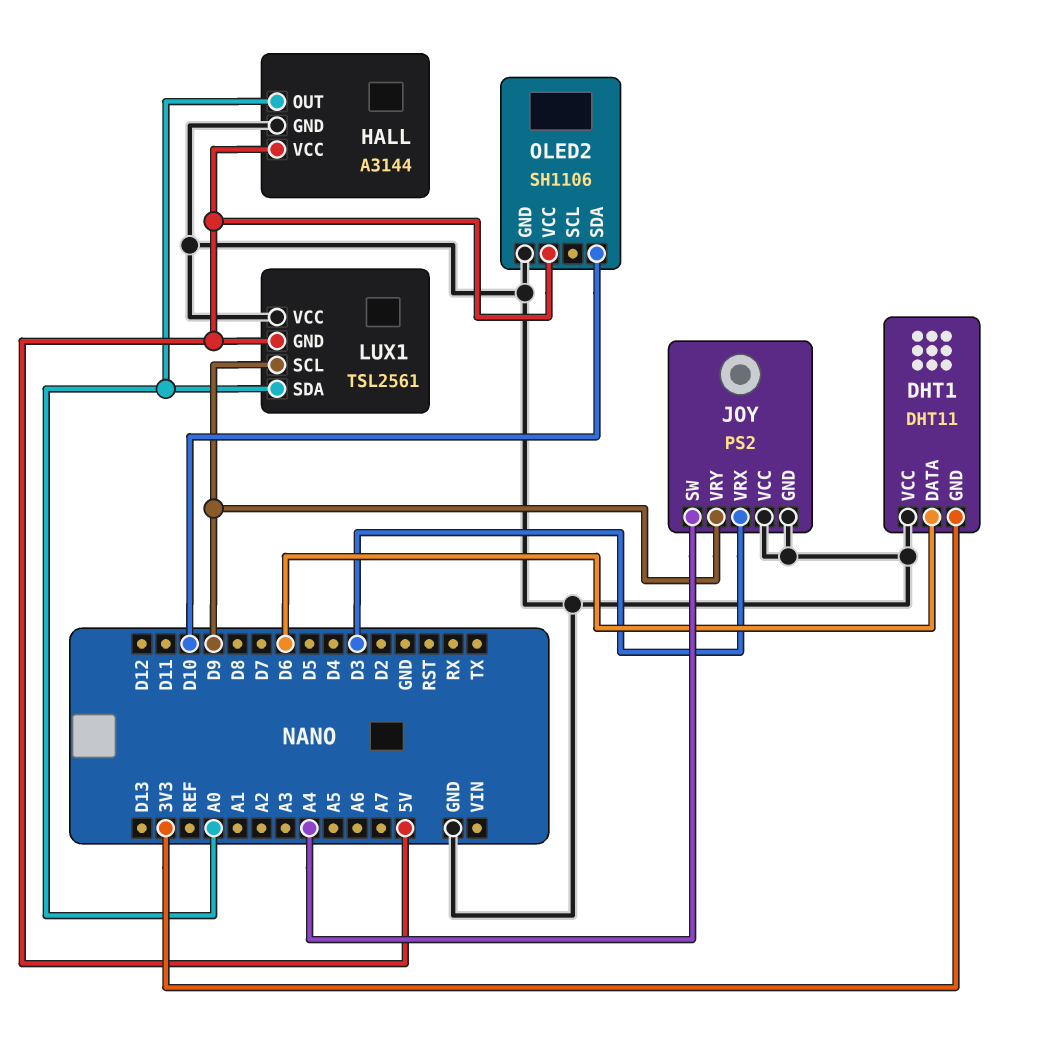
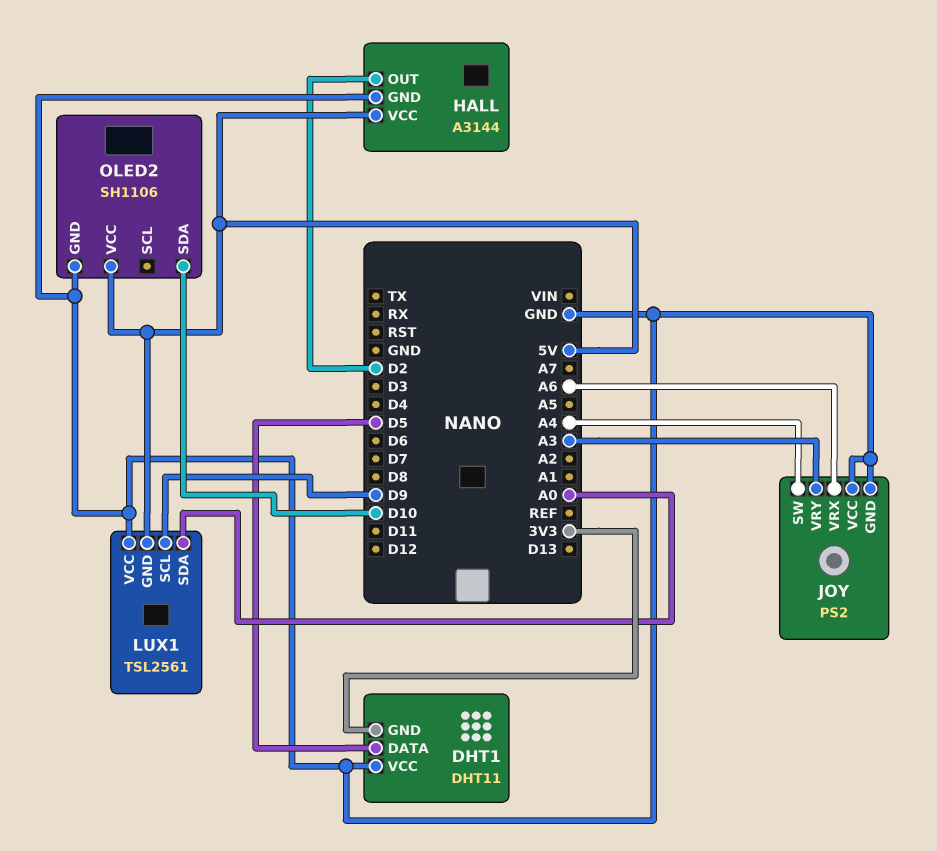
DHT1 pin DATA: D6 -> D5
HALL pin OUT: A0 -> D2
JOY pin VRX: D3 -> A6
JOY pin VRY: D9 -> A3

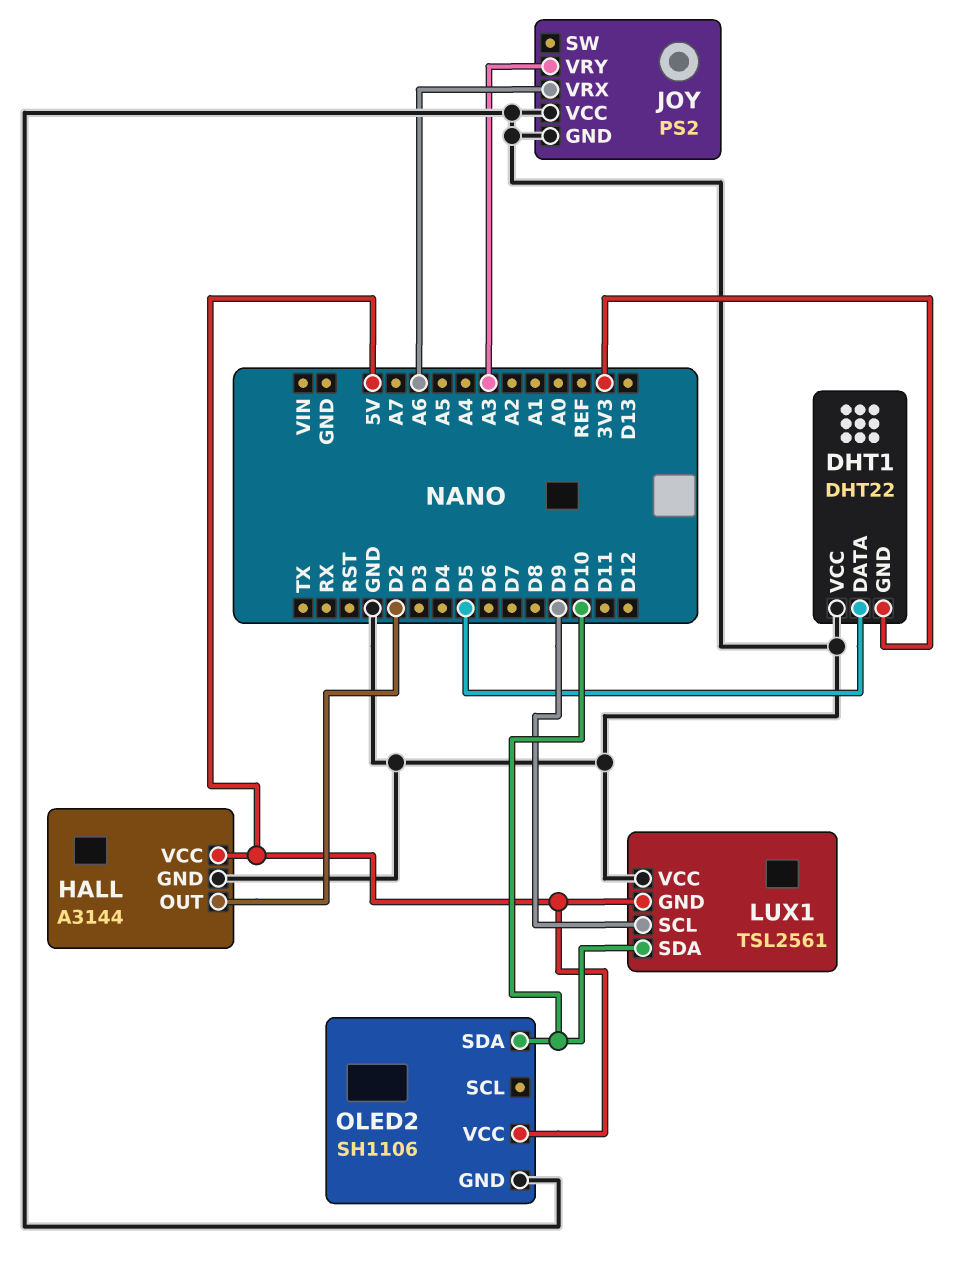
DHT1: DHT11 -> DHT22
JOY pin SW: A4 -> none
LUX1 pin SDA: A0 -> D10

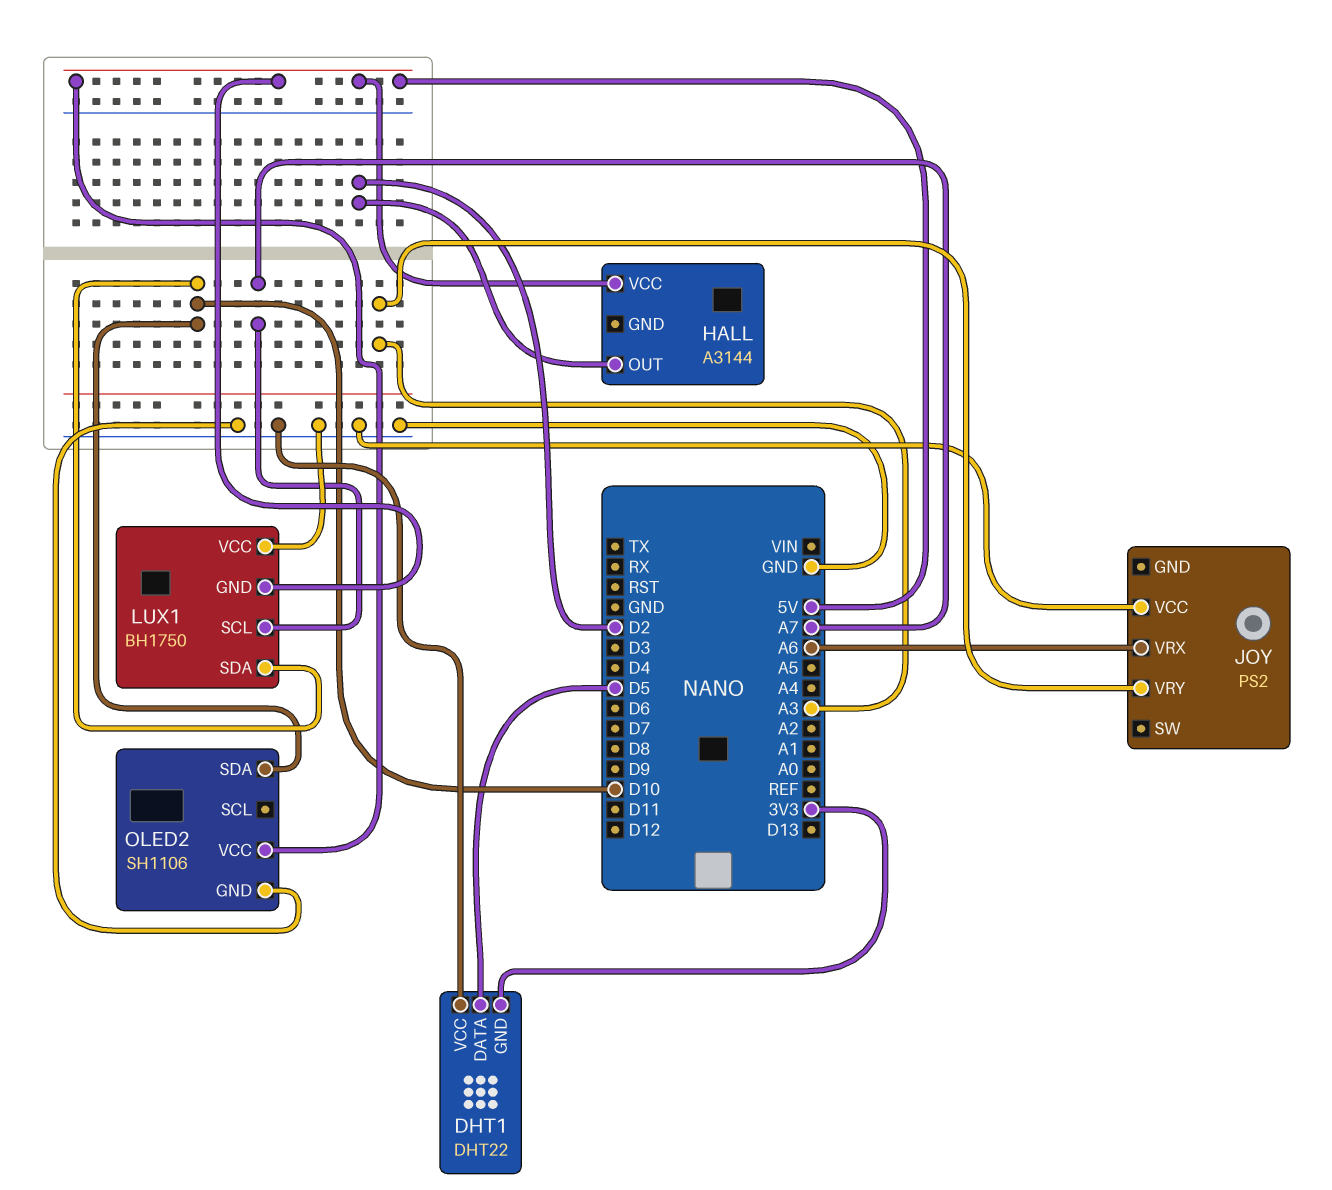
HALL pin GND: GND -> none
JOY pin GND: GND -> none
LUX1: TSL2561 -> BH1750
LUX1 pin SCL: D9 -> A7

